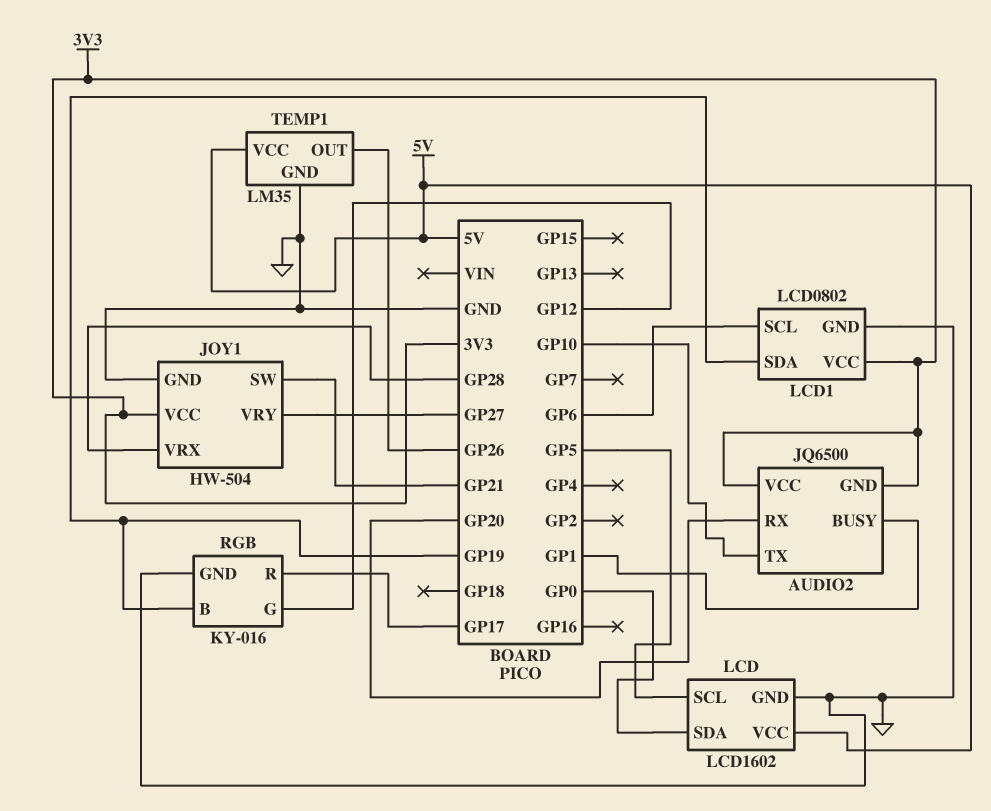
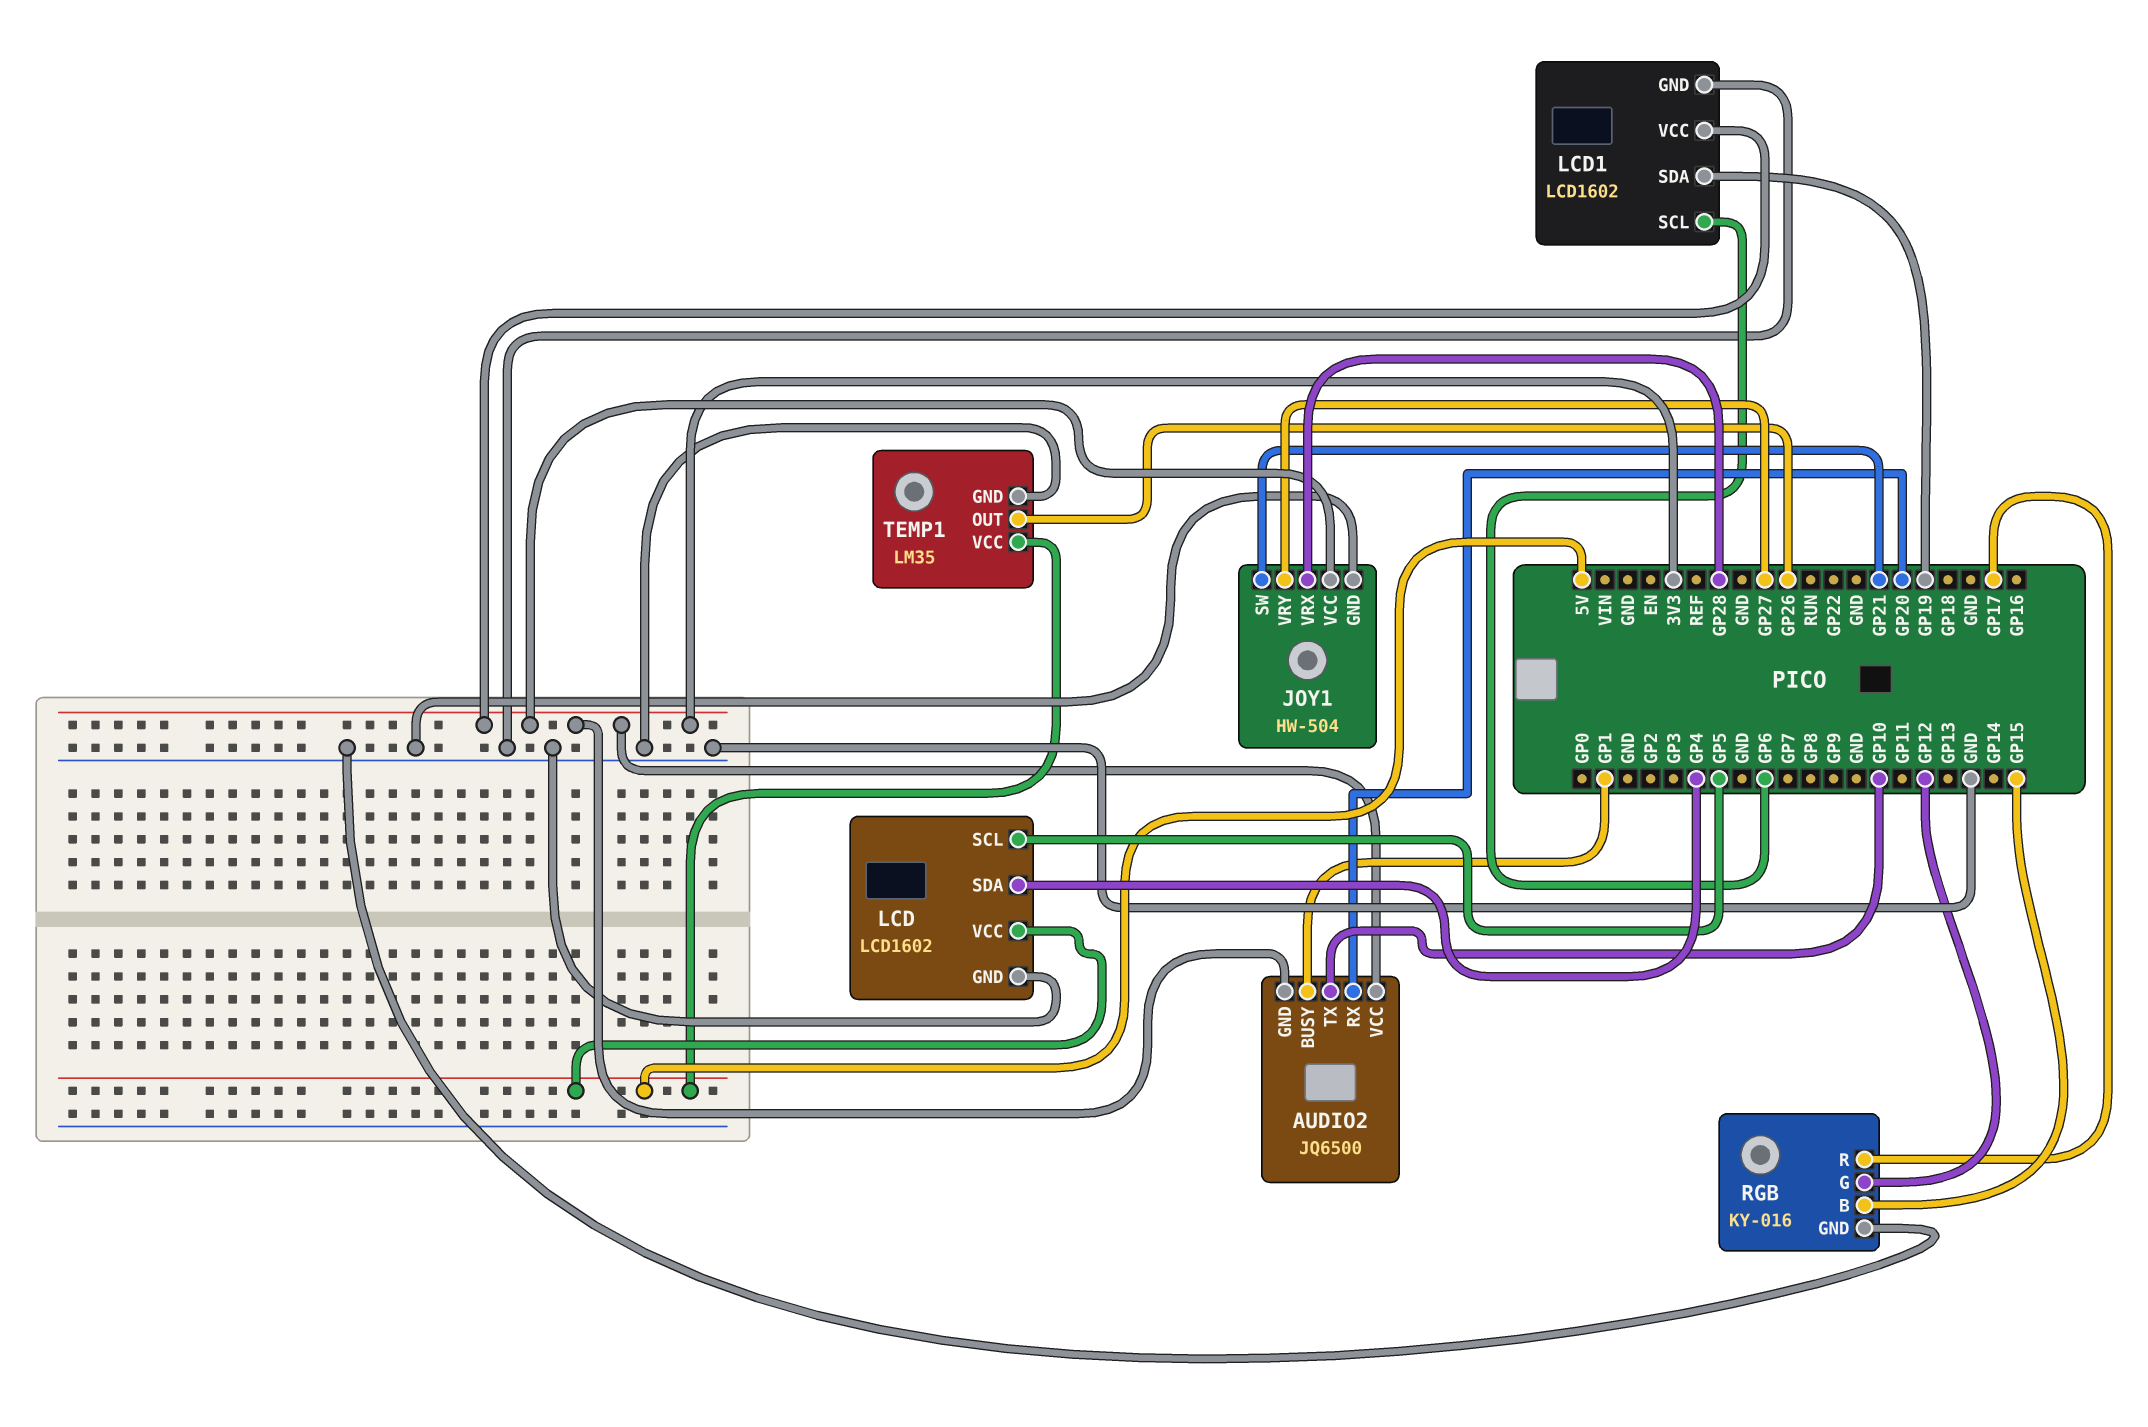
LCD pin SDA: GP0 -> GP4
LCD1: LCD0802 -> LCD1602
RGB pin B: GP19 -> GP15

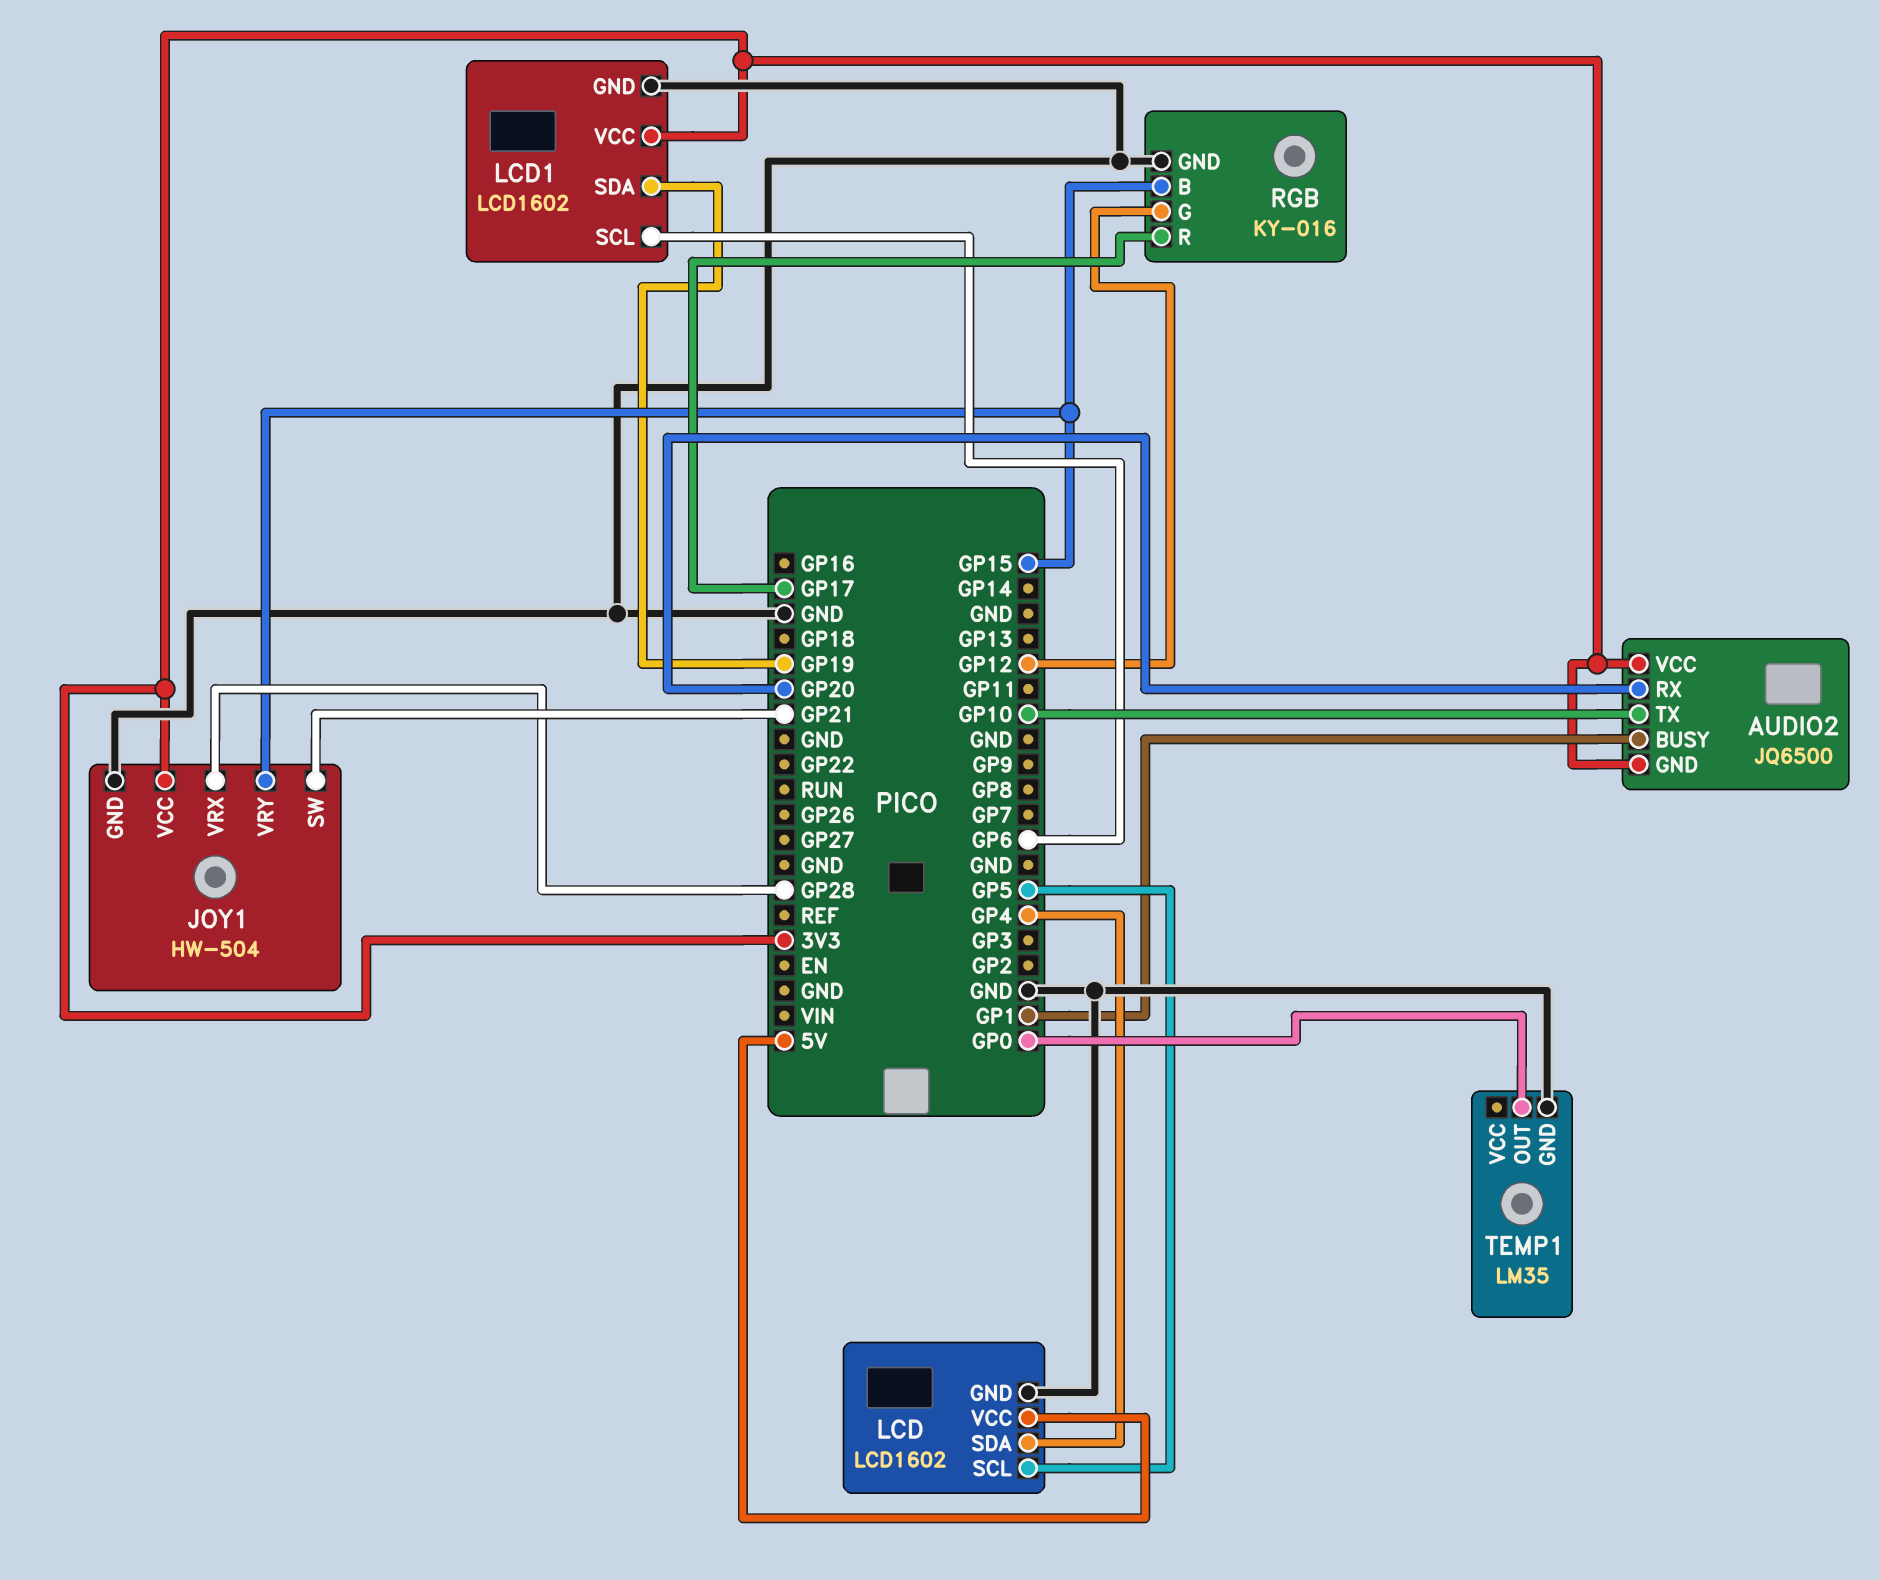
JOY1 pin VRY: GP27 -> GP15
TEMP1 pin OUT: GP26 -> GP0
TEMP1 pin VCC: 5V -> none

